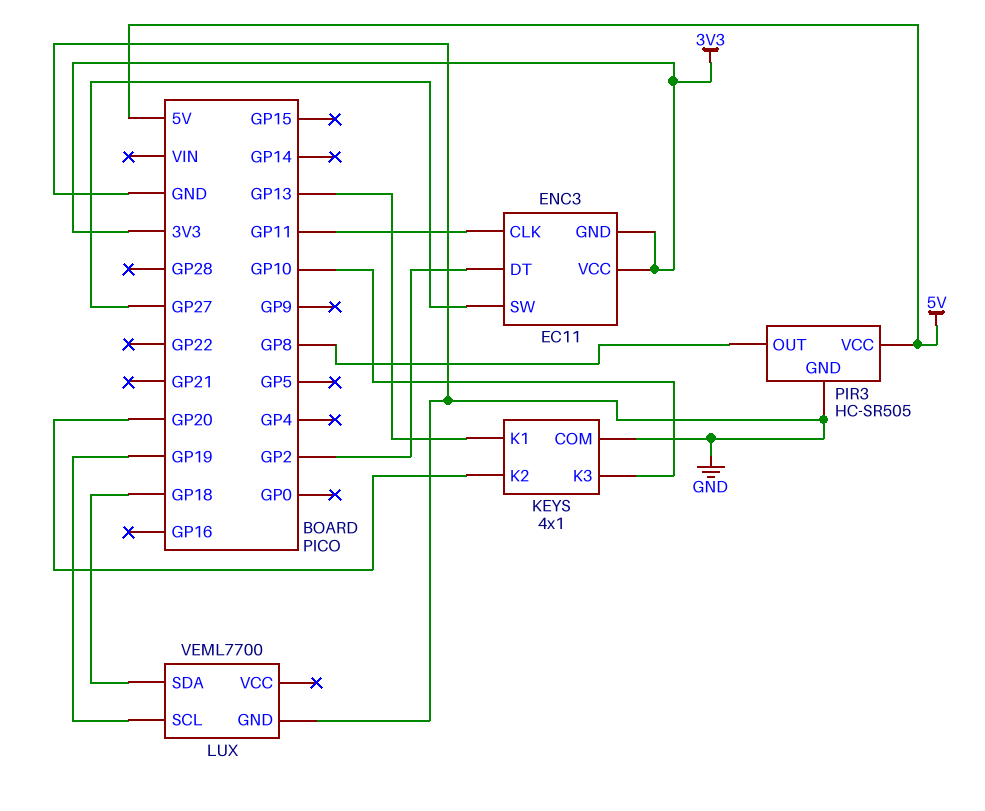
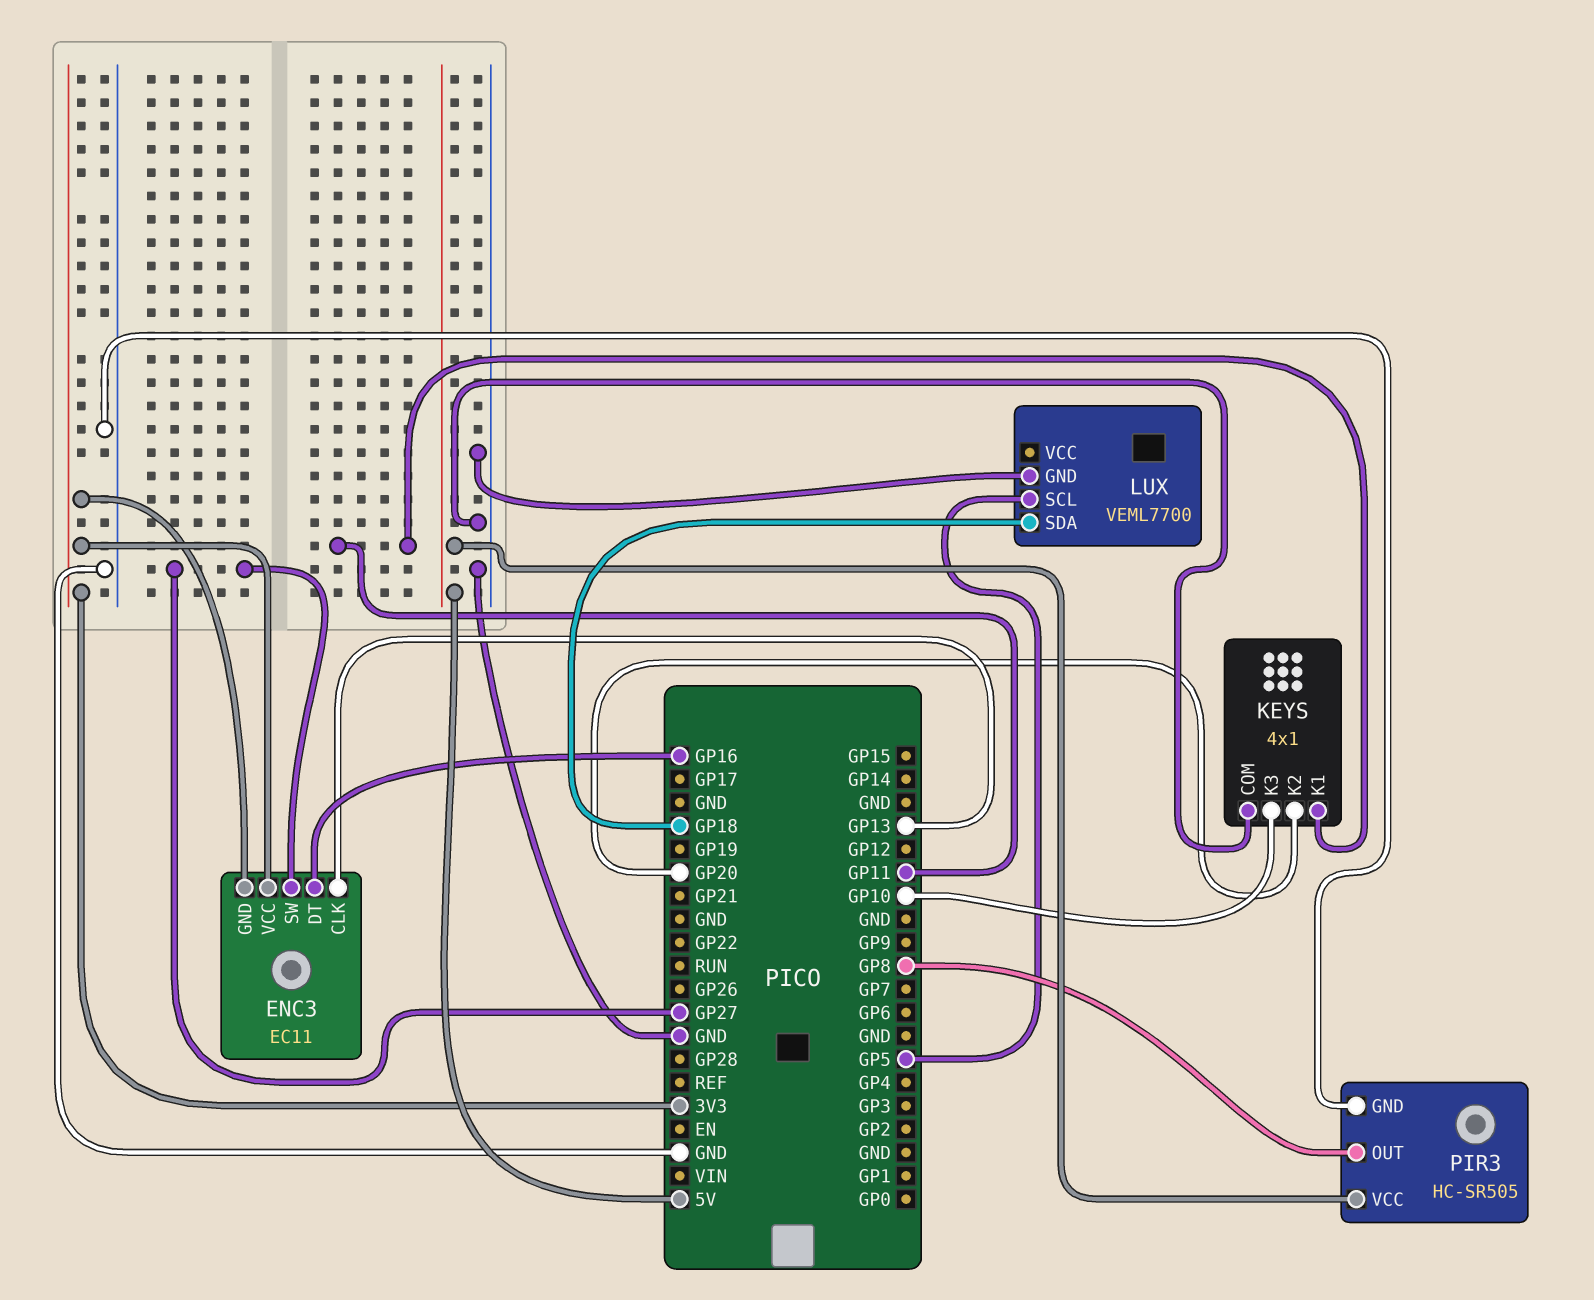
ENC3 pin CLK: GP11 -> GP13
ENC3 pin DT: GP2 -> GP16
KEYS pin K1: GP13 -> GP11
LUX pin SCL: GP19 -> GP5

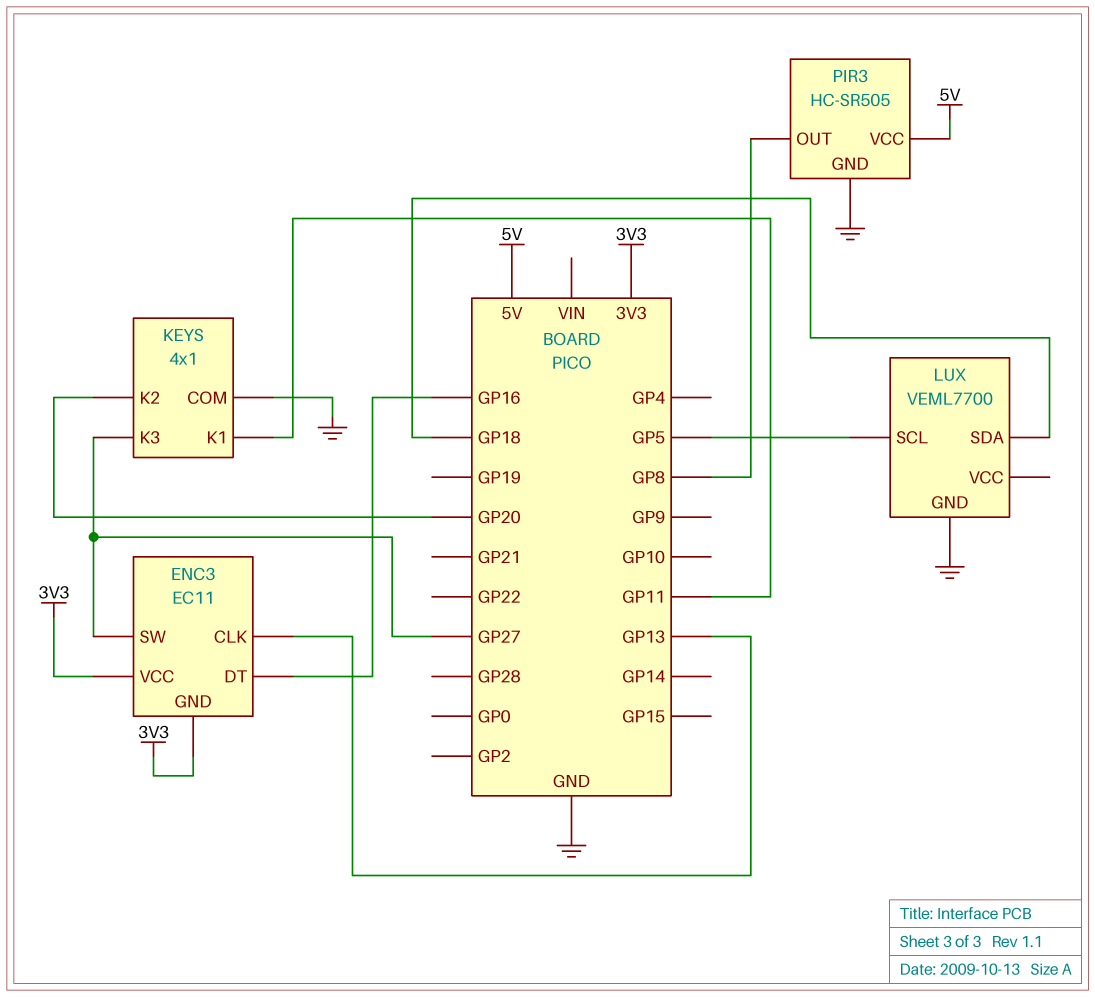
KEYS pin K3: GP10 -> GP27

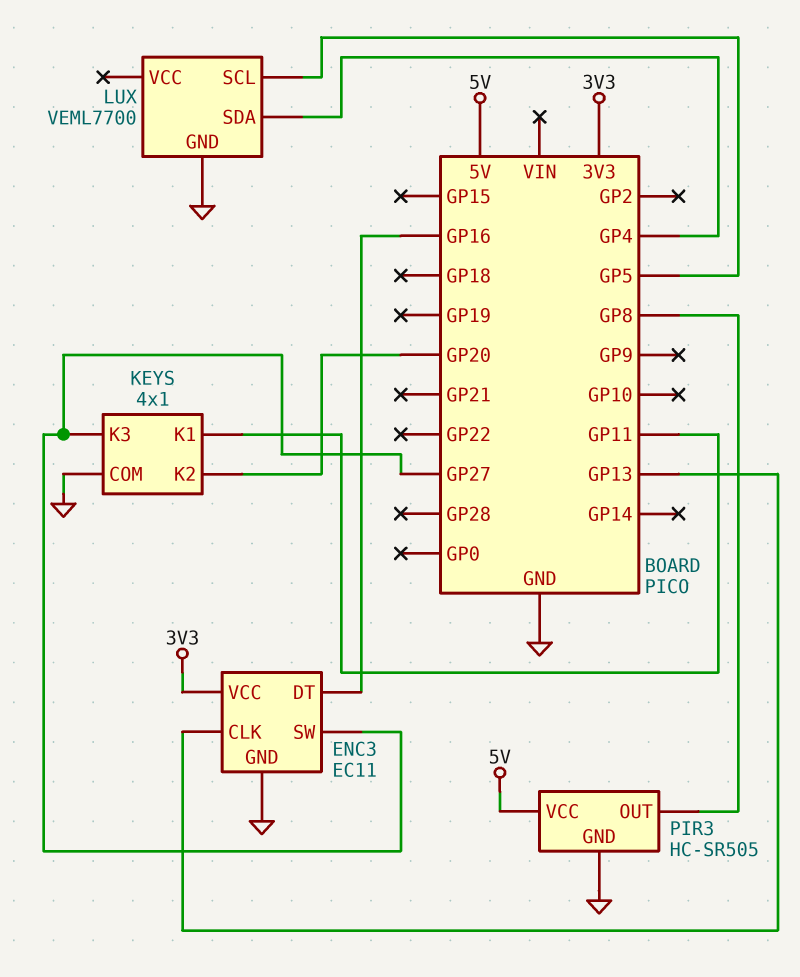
ENC3 pin GND: 3V3 -> GND
LUX pin SDA: GP18 -> GP4

